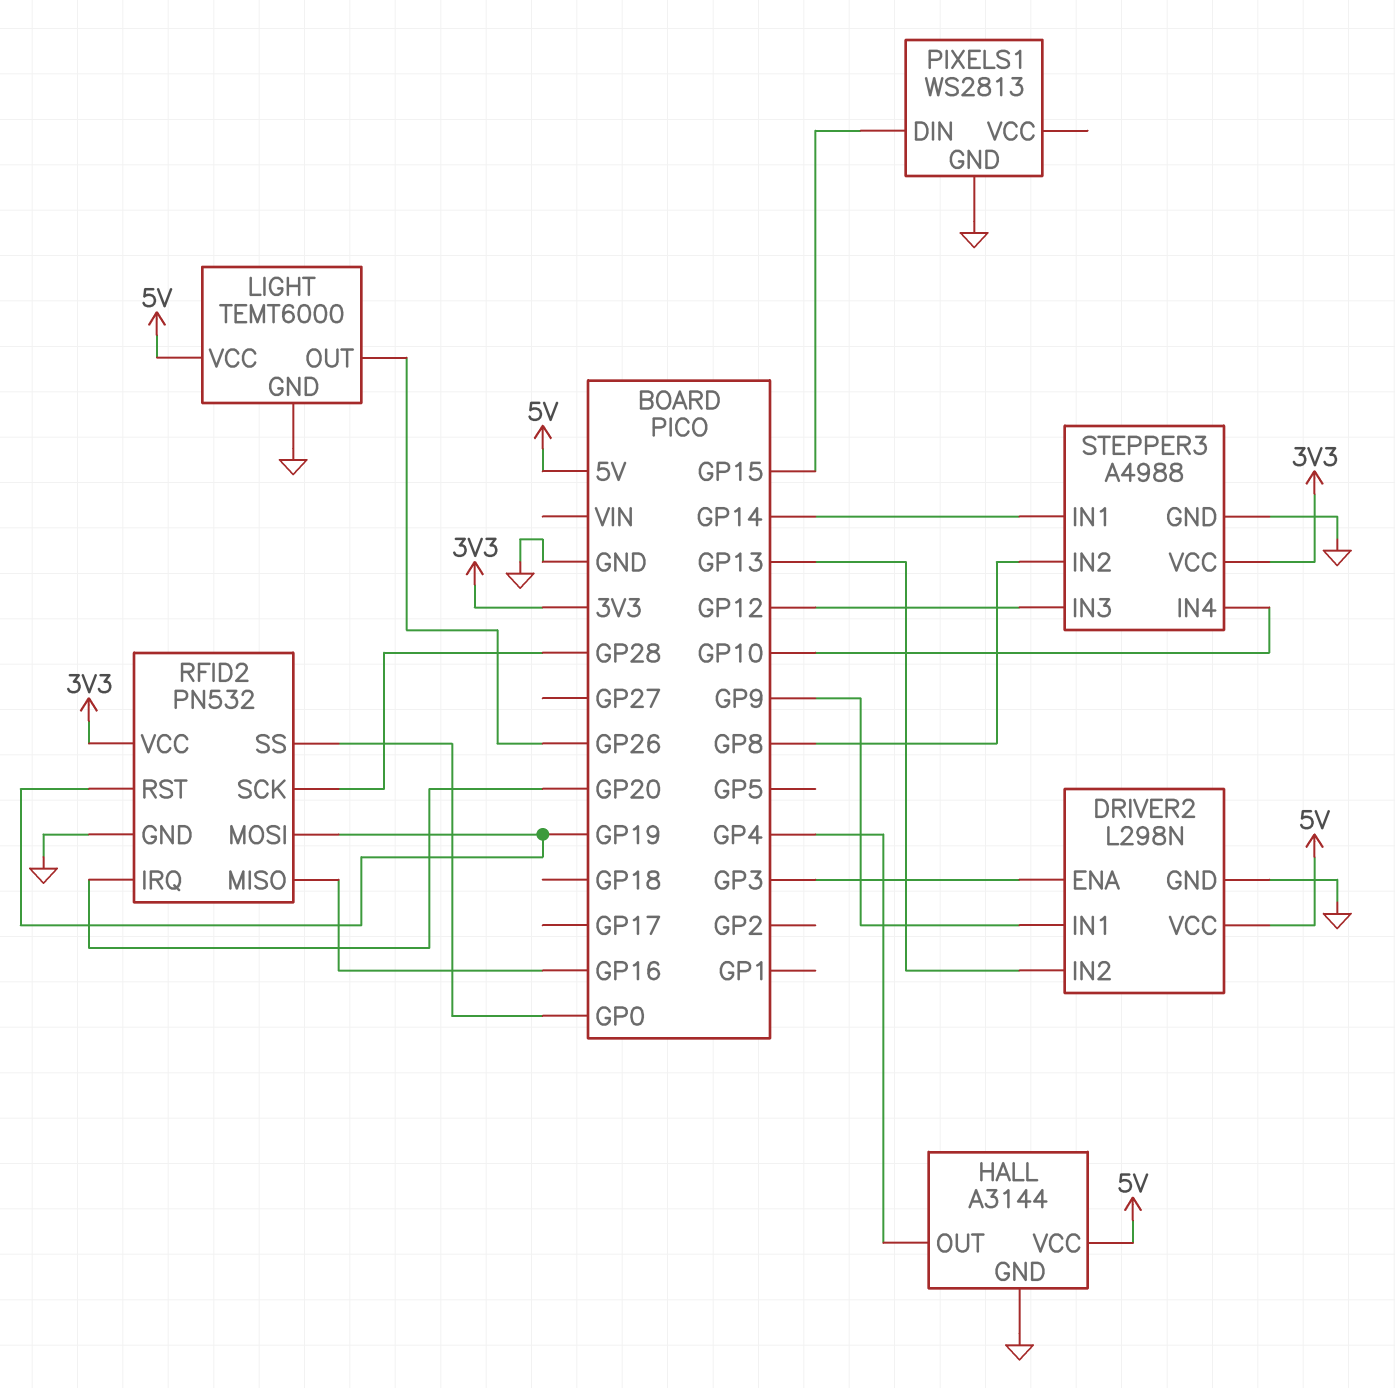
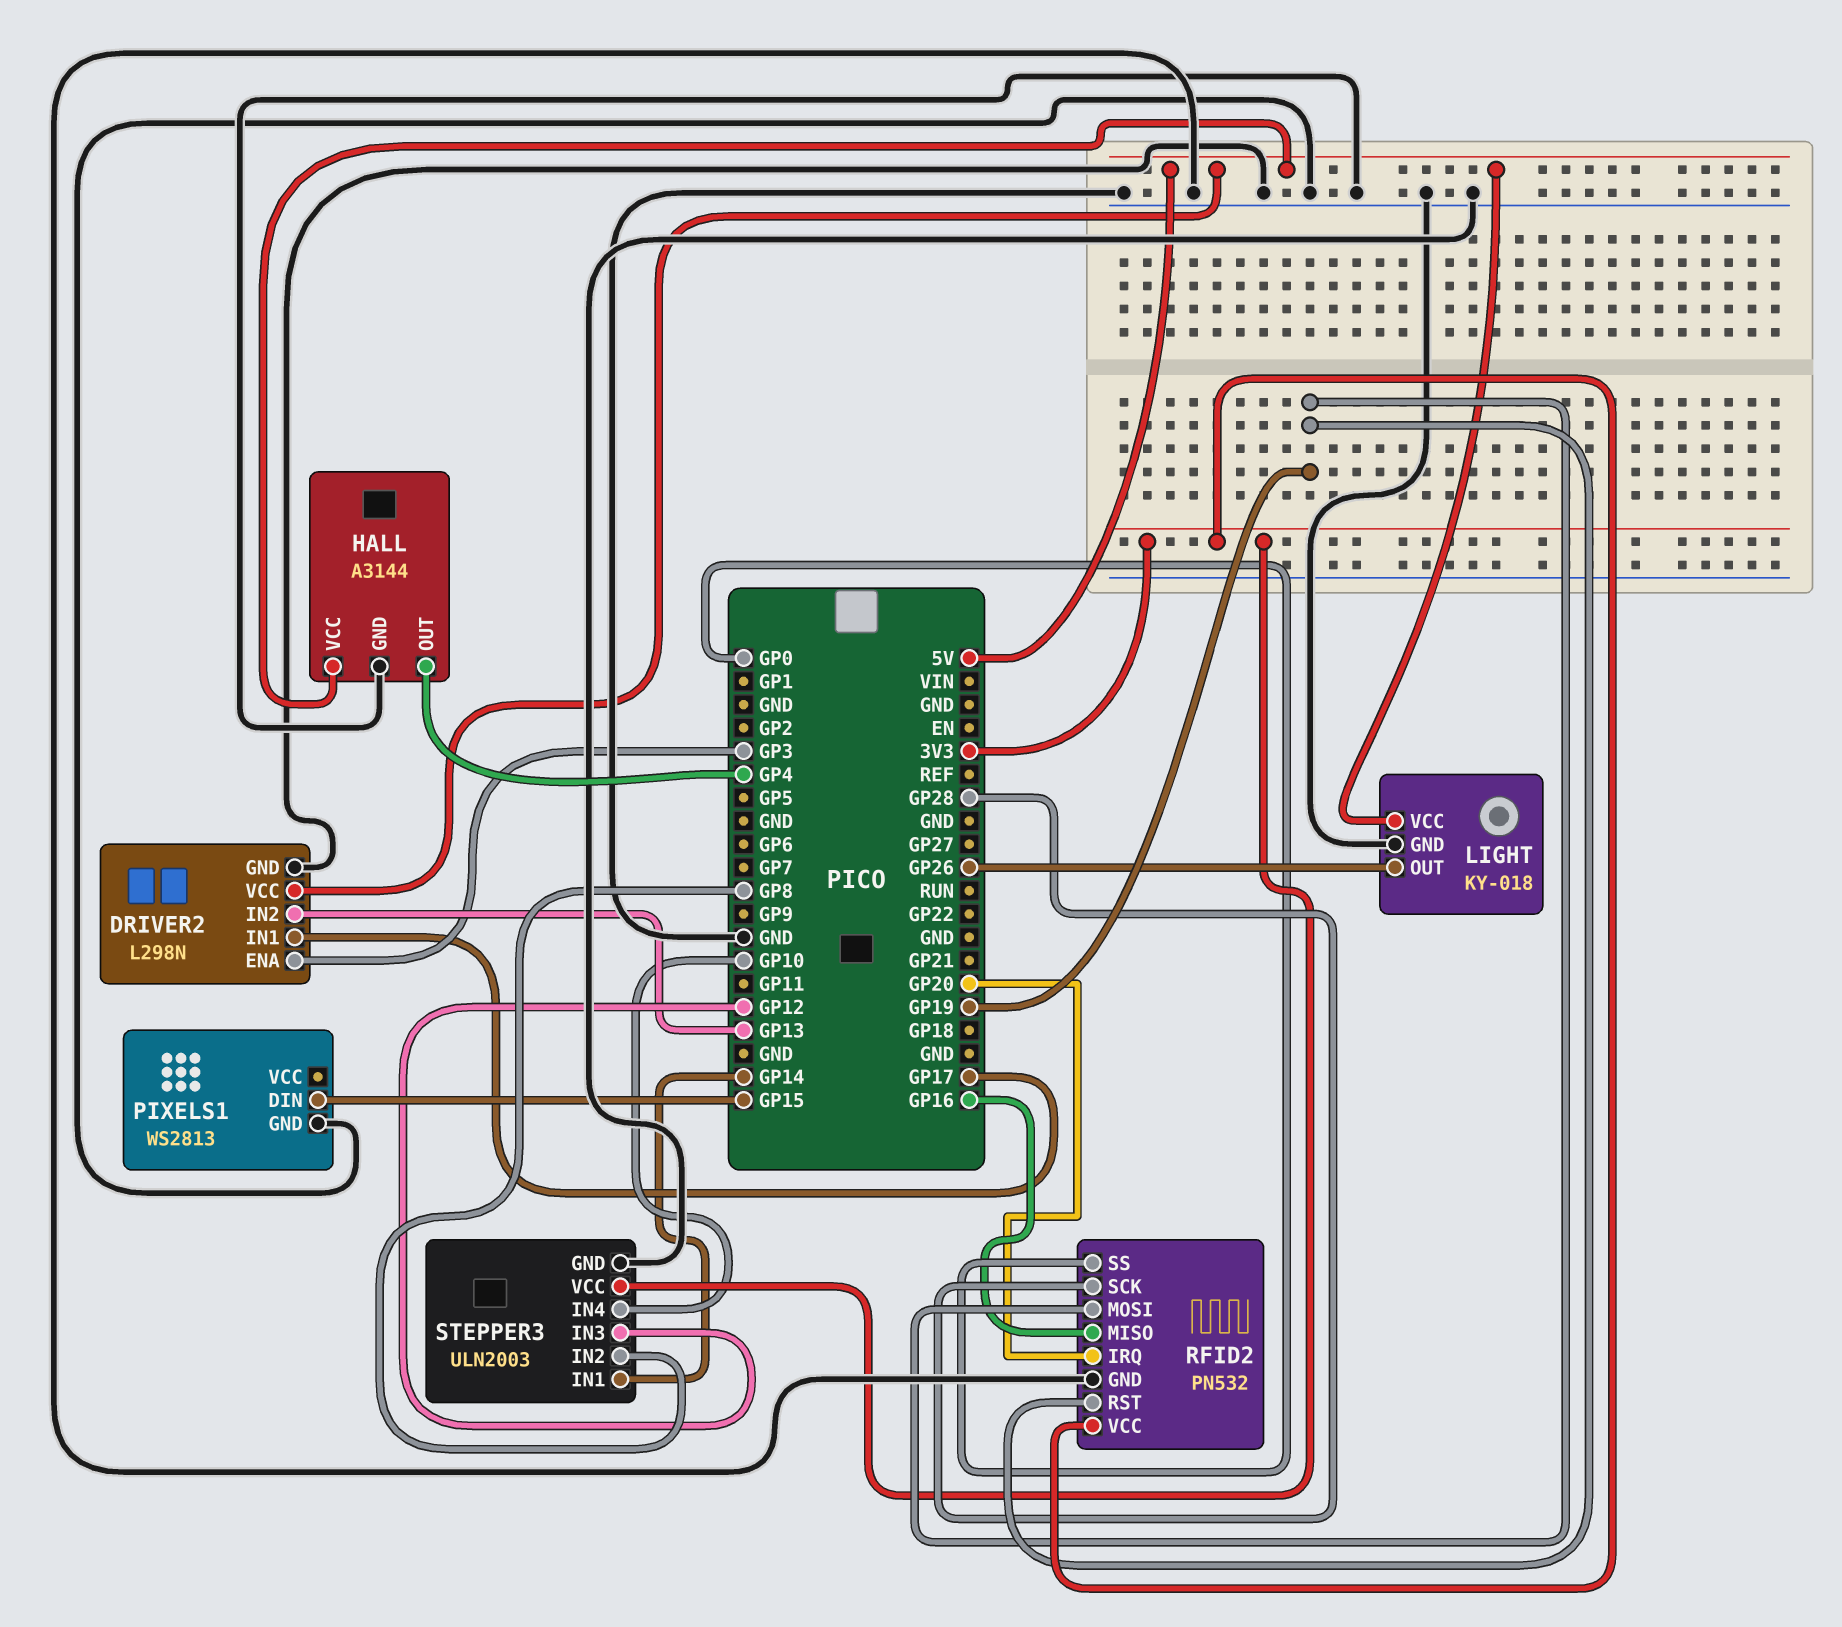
DRIVER2 pin IN1: GP9 -> GP17
LIGHT: TEMT6000 -> KY-018
STEPPER3: A4988 -> ULN2003

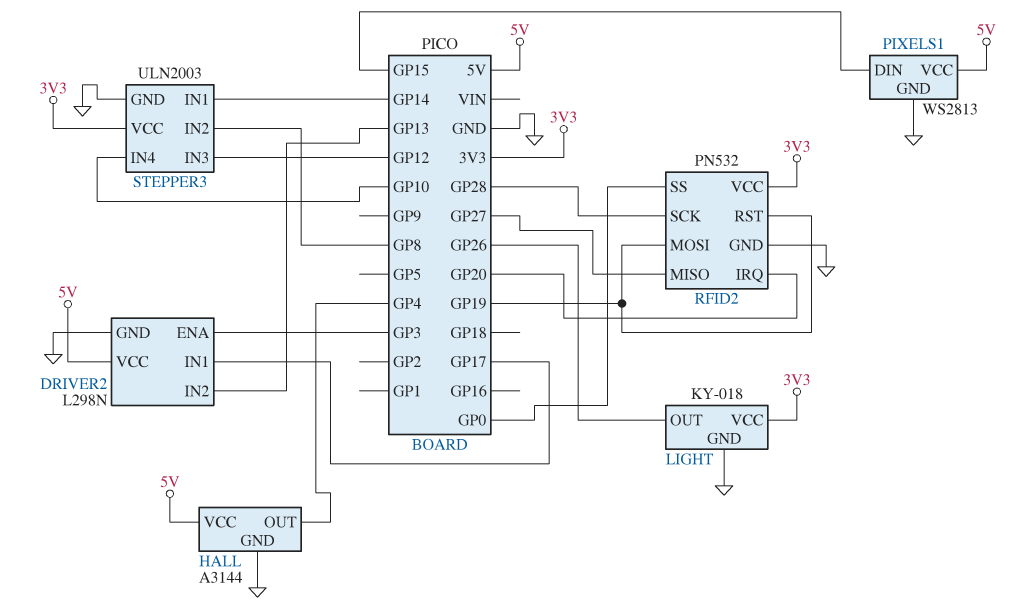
LIGHT pin VCC: 5V -> 3V3
PIXELS1 pin VCC: none -> 5V
RFID2 pin MISO: GP16 -> GP27

